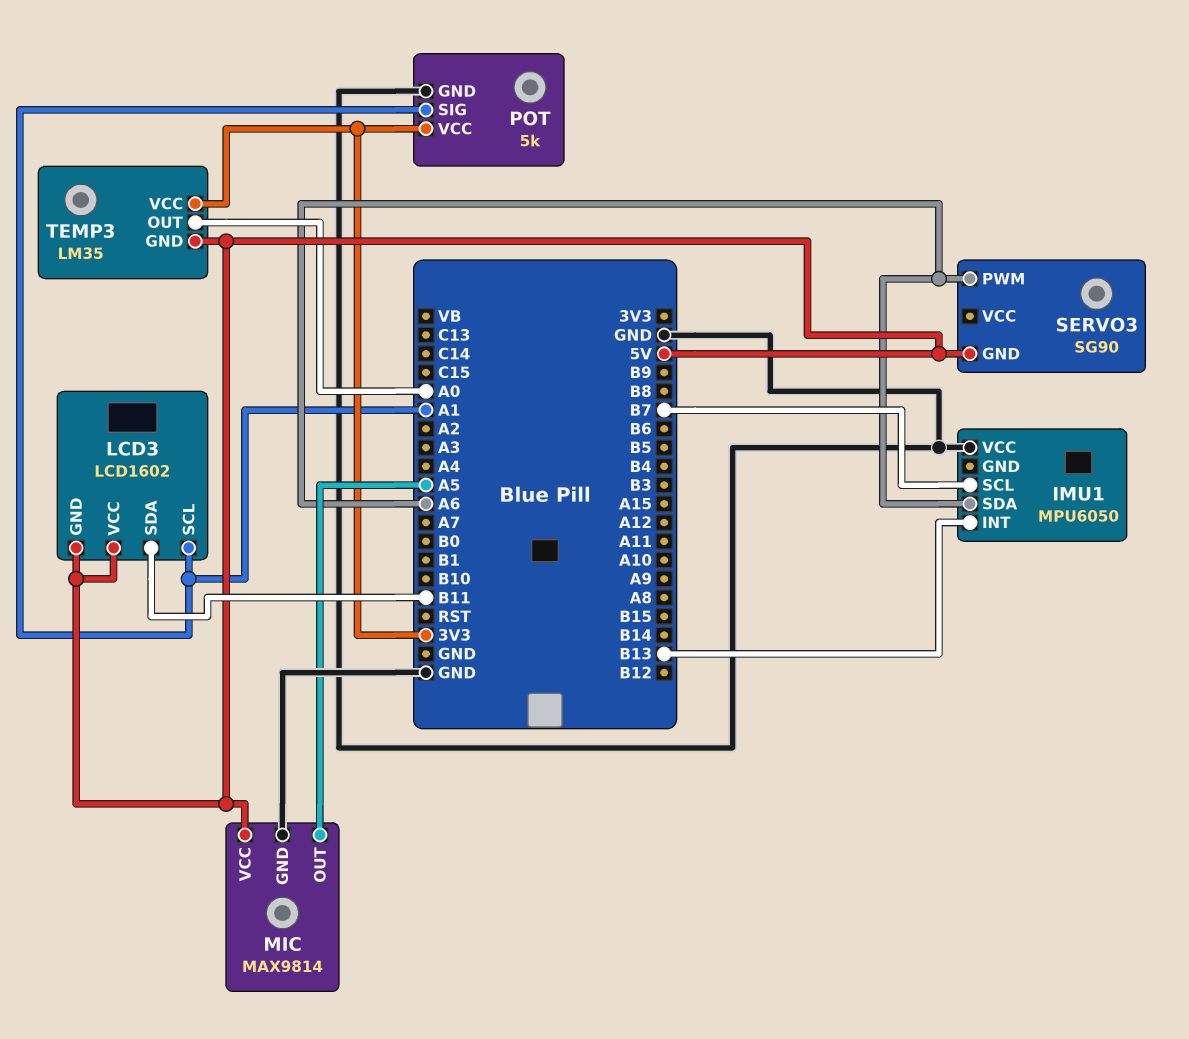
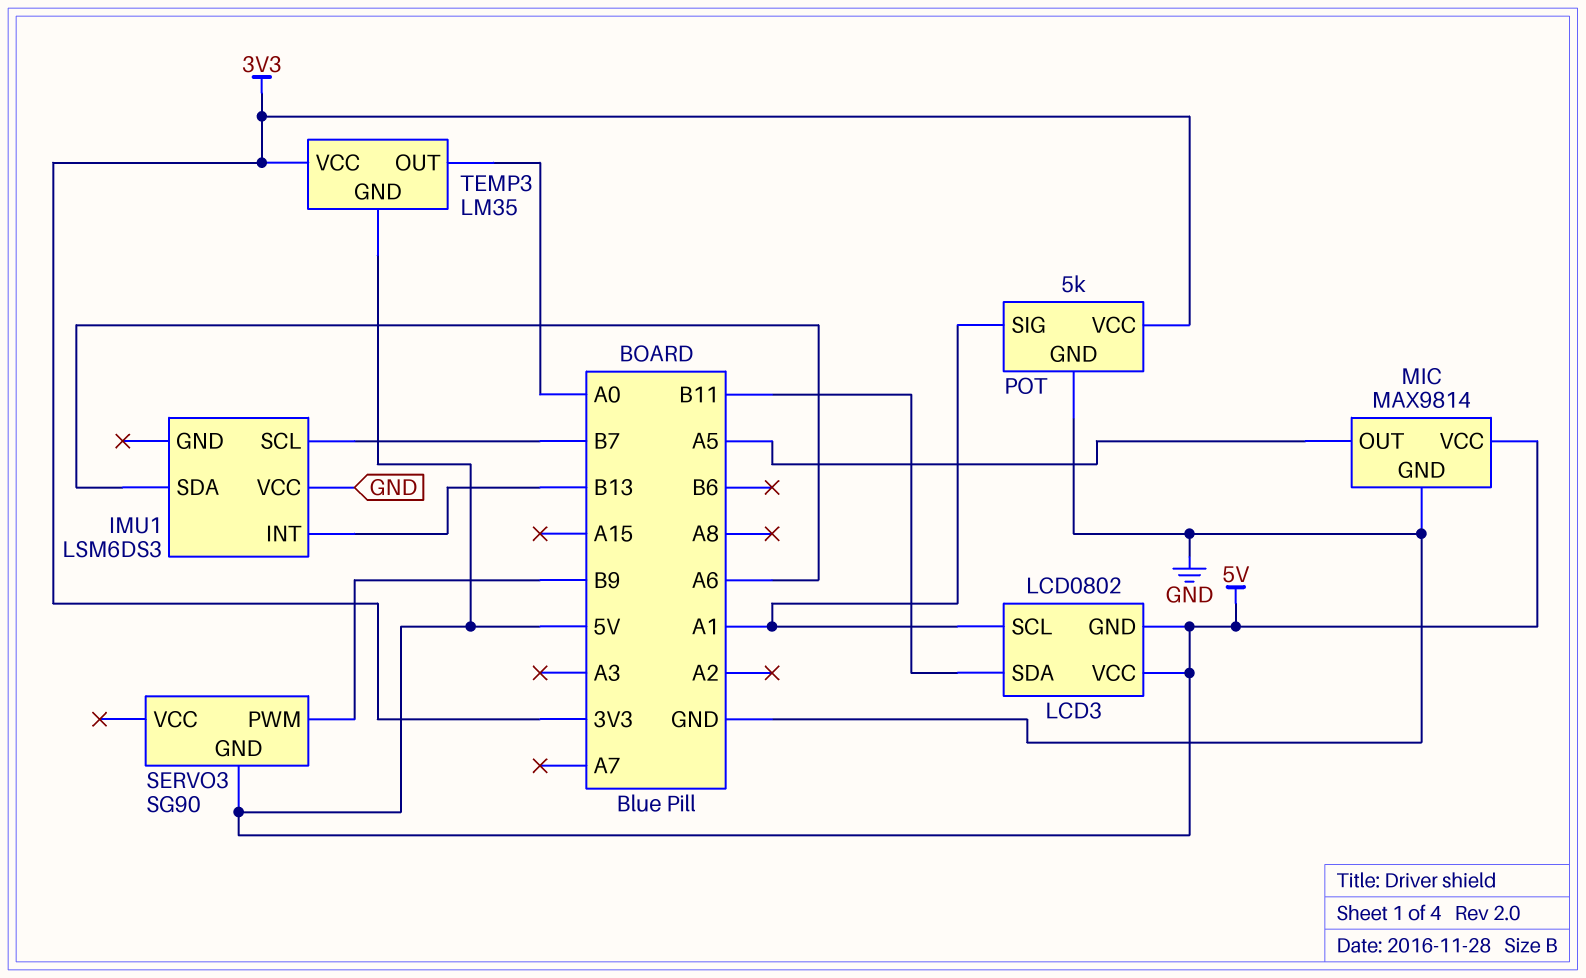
IMU1: MPU6050 -> LSM6DS3
LCD3: LCD1602 -> LCD0802
SERVO3 pin PWM: A6 -> B9

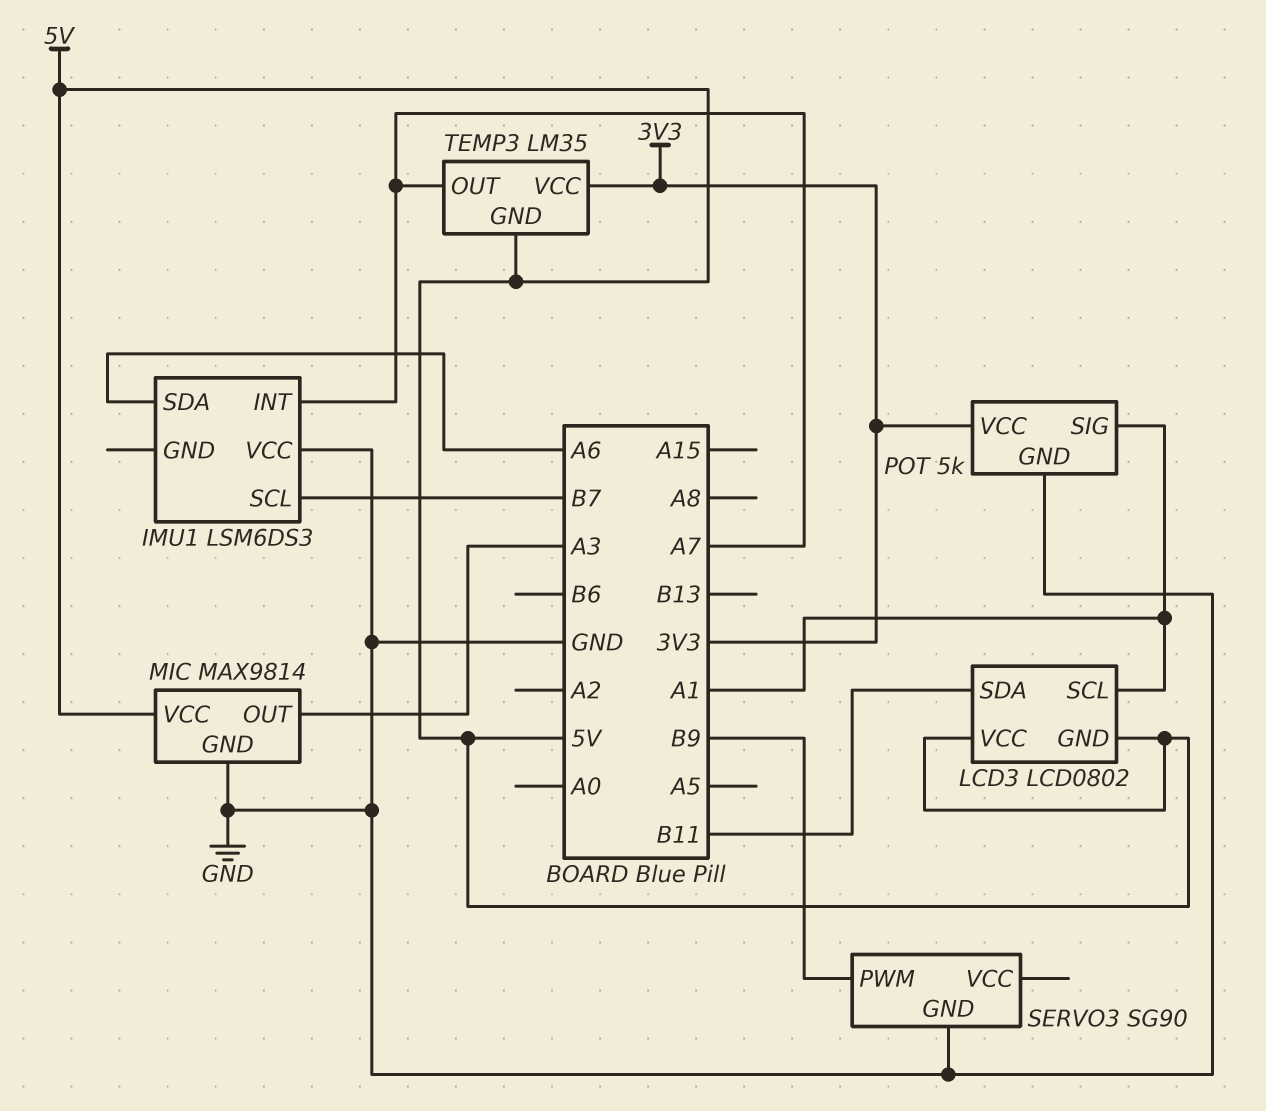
IMU1 pin INT: B13 -> A7
MIC pin OUT: A5 -> A3
SERVO3 pin GND: 5V -> GND
TEMP3 pin OUT: A0 -> A7

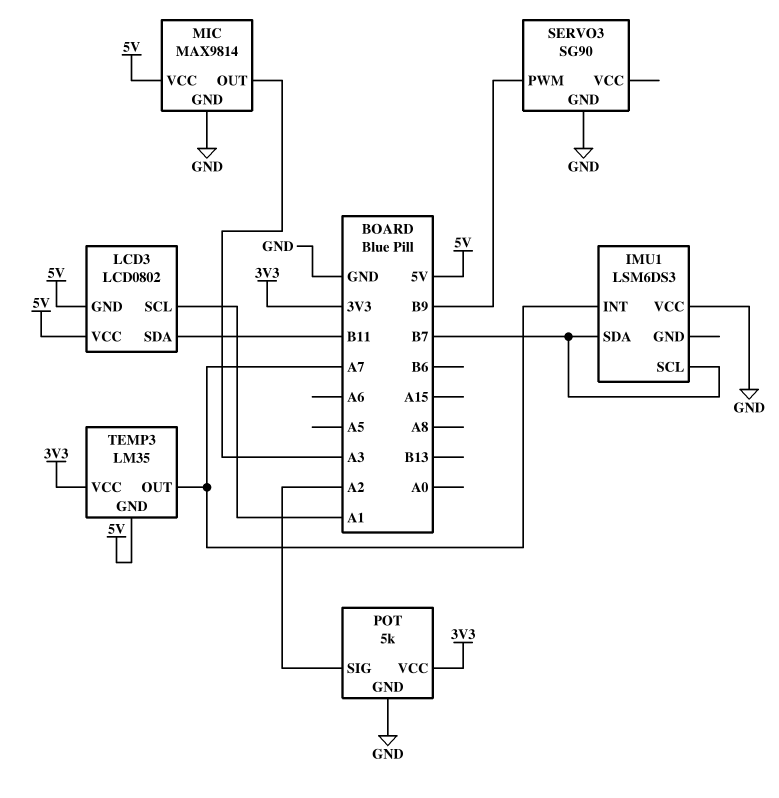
IMU1 pin SDA: A6 -> B7
POT pin SIG: A1 -> A2

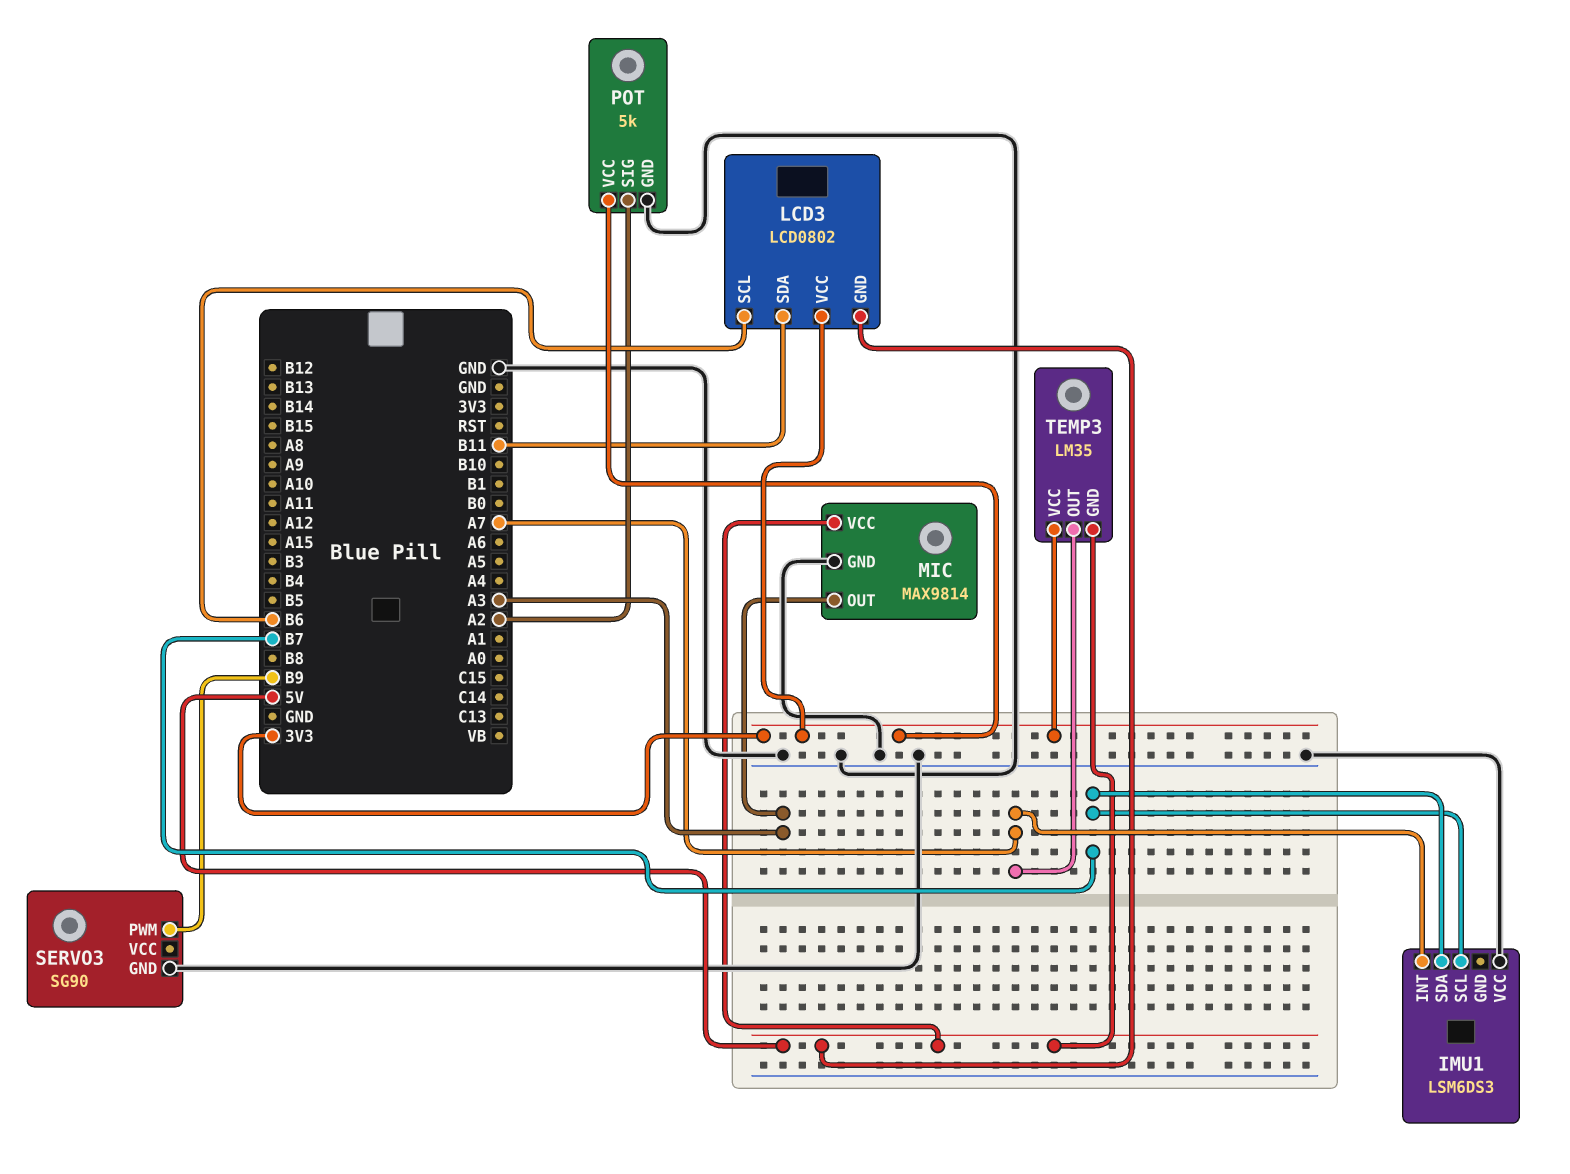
LCD3 pin SCL: A1 -> B6
LCD3 pin VCC: 5V -> 3V3

